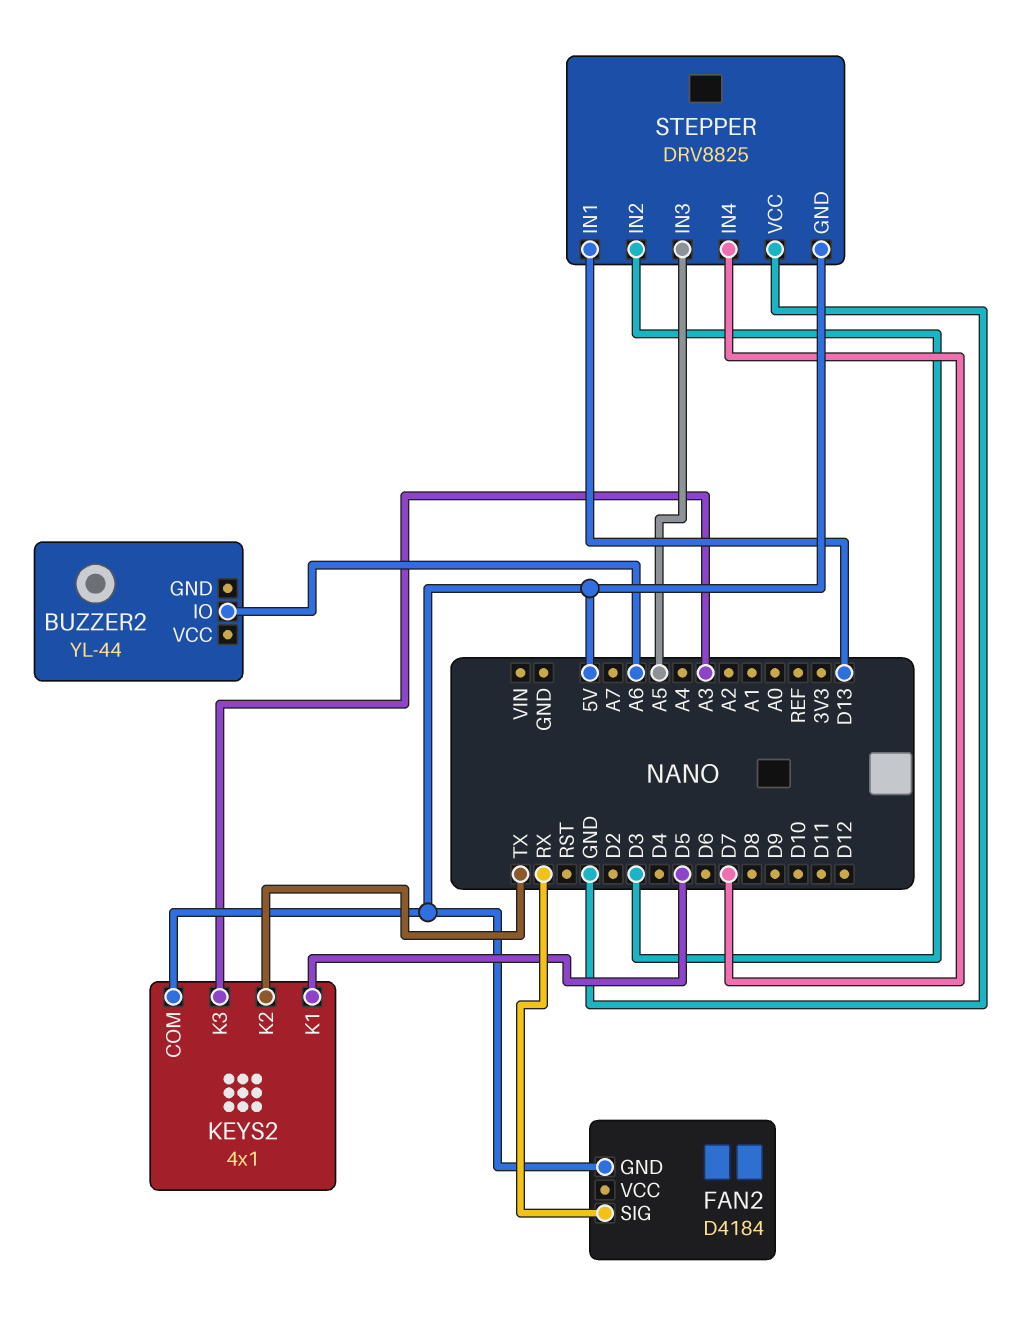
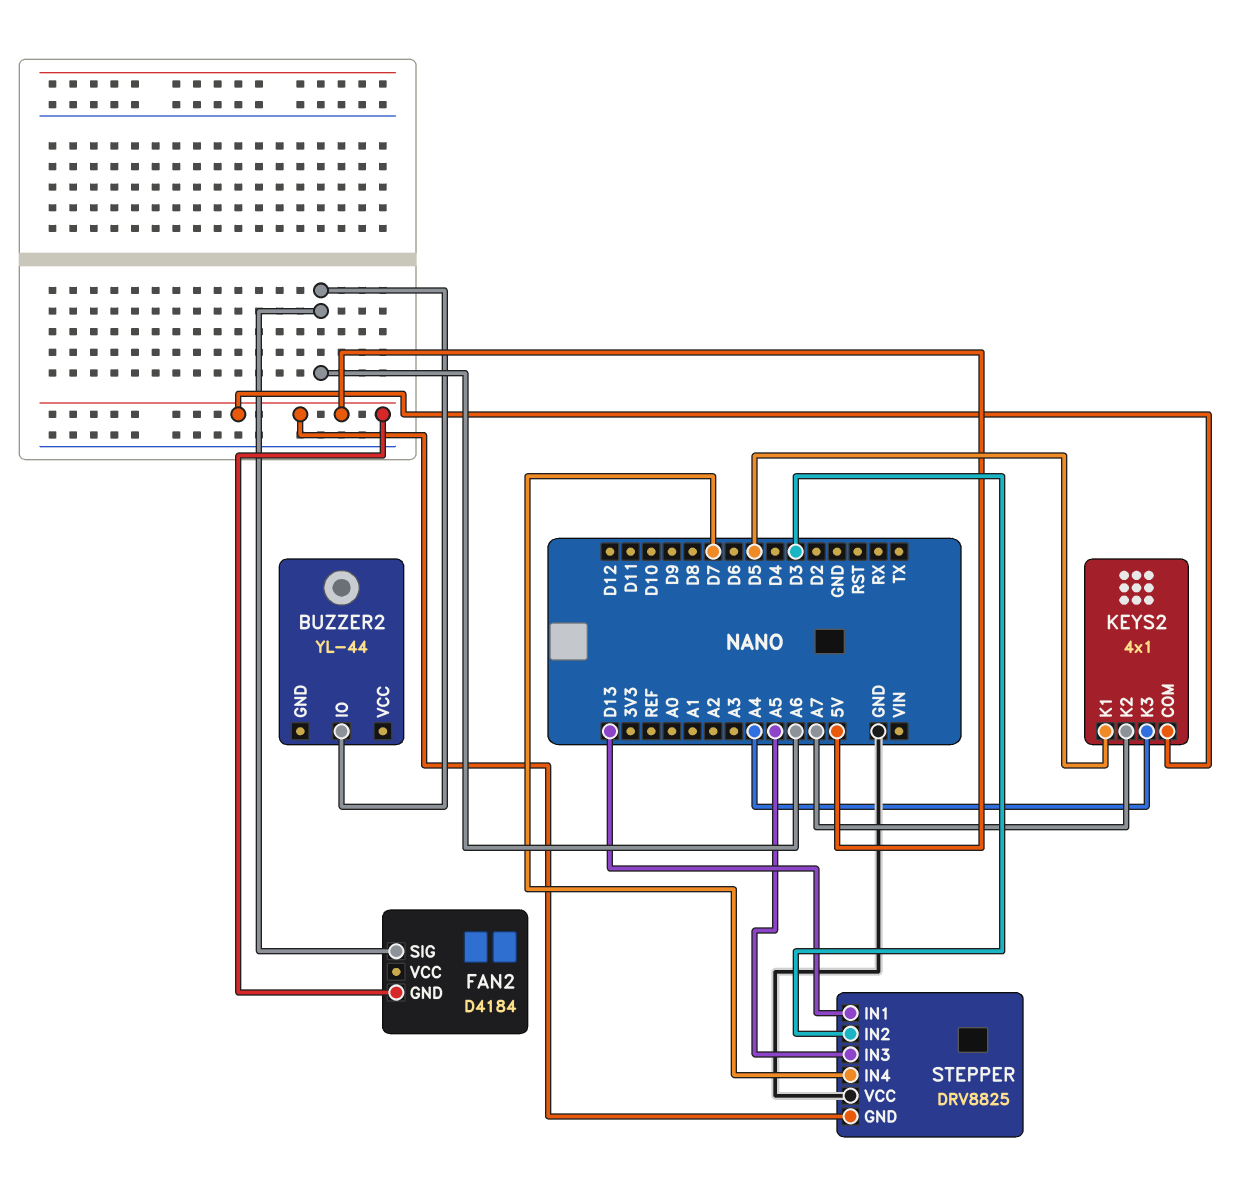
FAN2 pin SIG: RX -> A6
KEYS2 pin K2: TX -> A7
KEYS2 pin K3: A3 -> A4

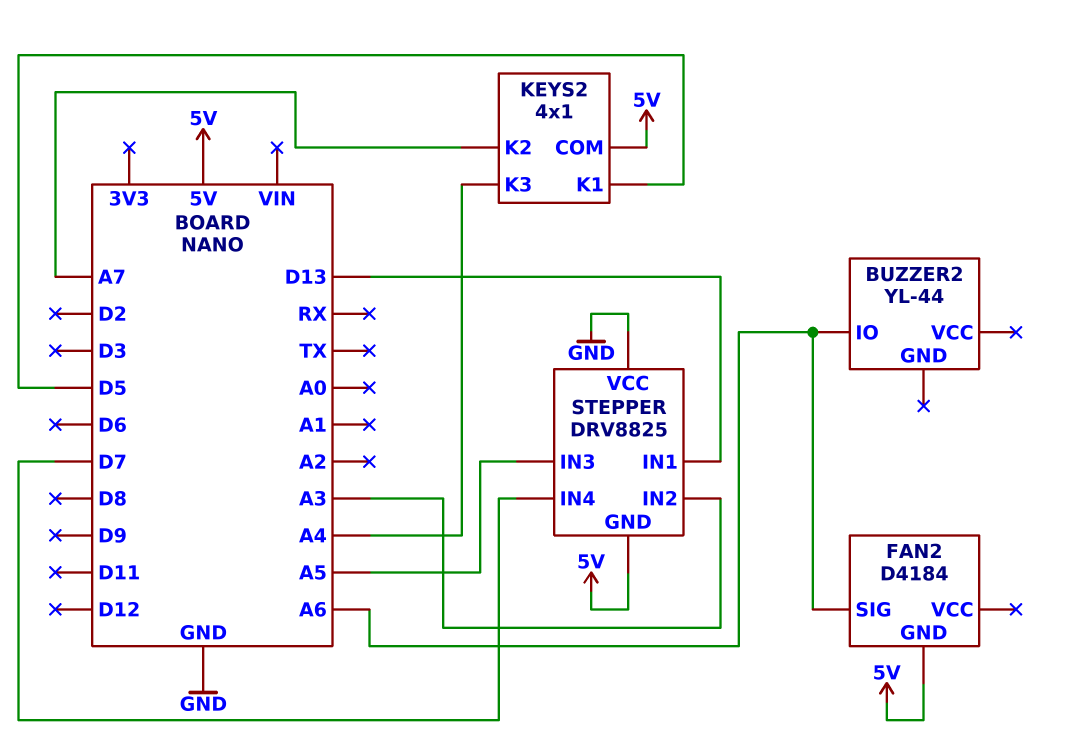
STEPPER pin IN2: D3 -> A3

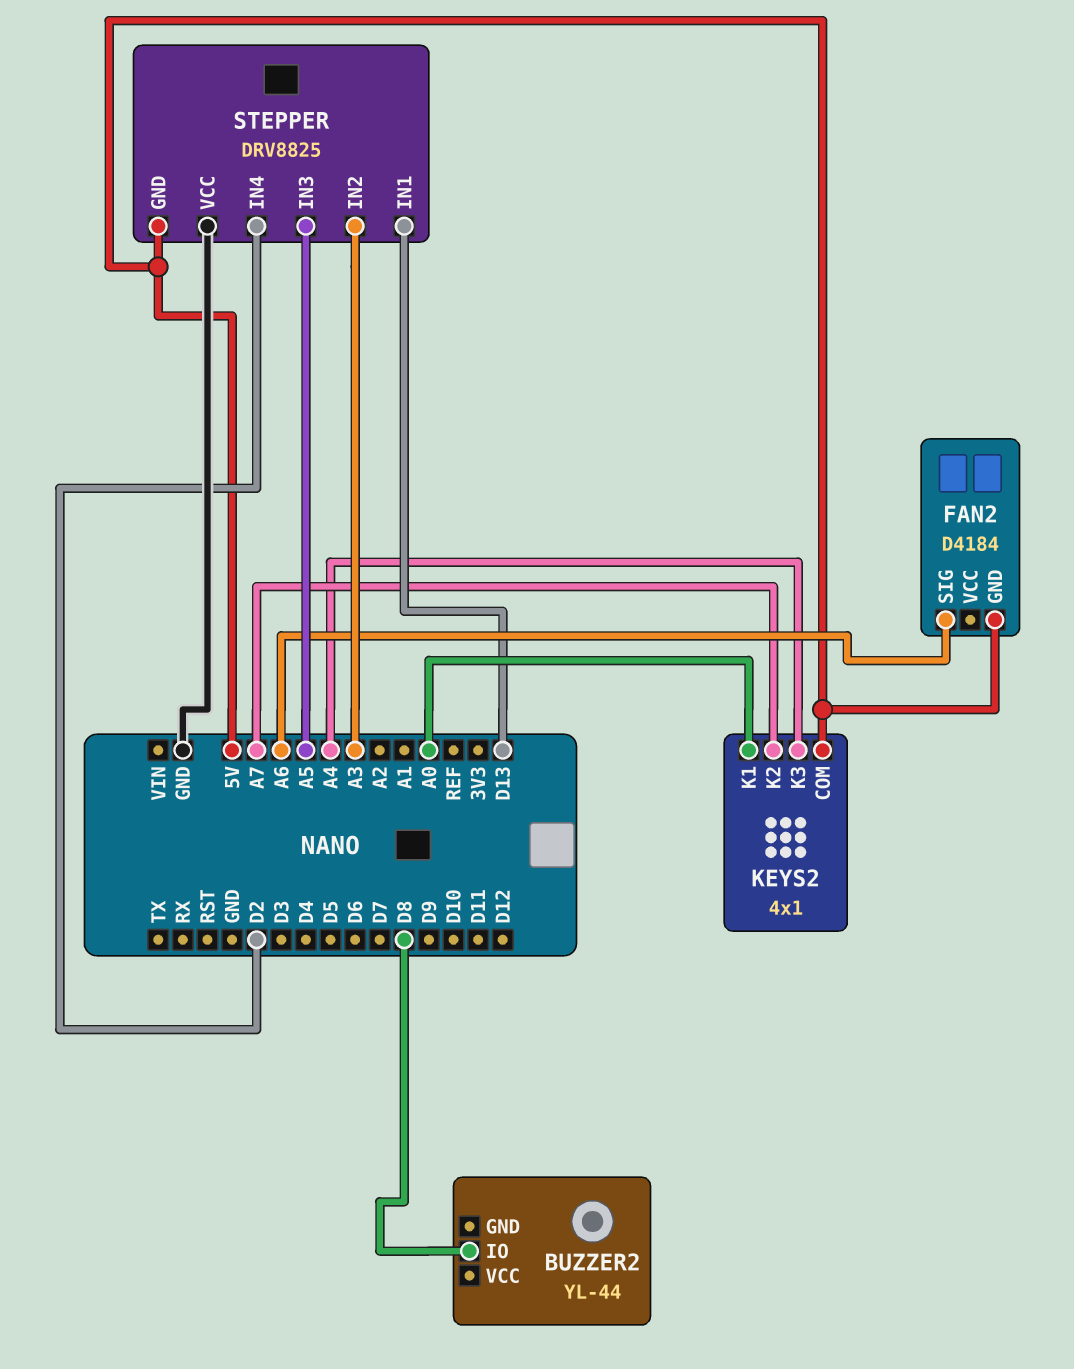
BUZZER2 pin IO: A6 -> D8
KEYS2 pin K1: D5 -> A0
STEPPER pin IN4: D7 -> D2

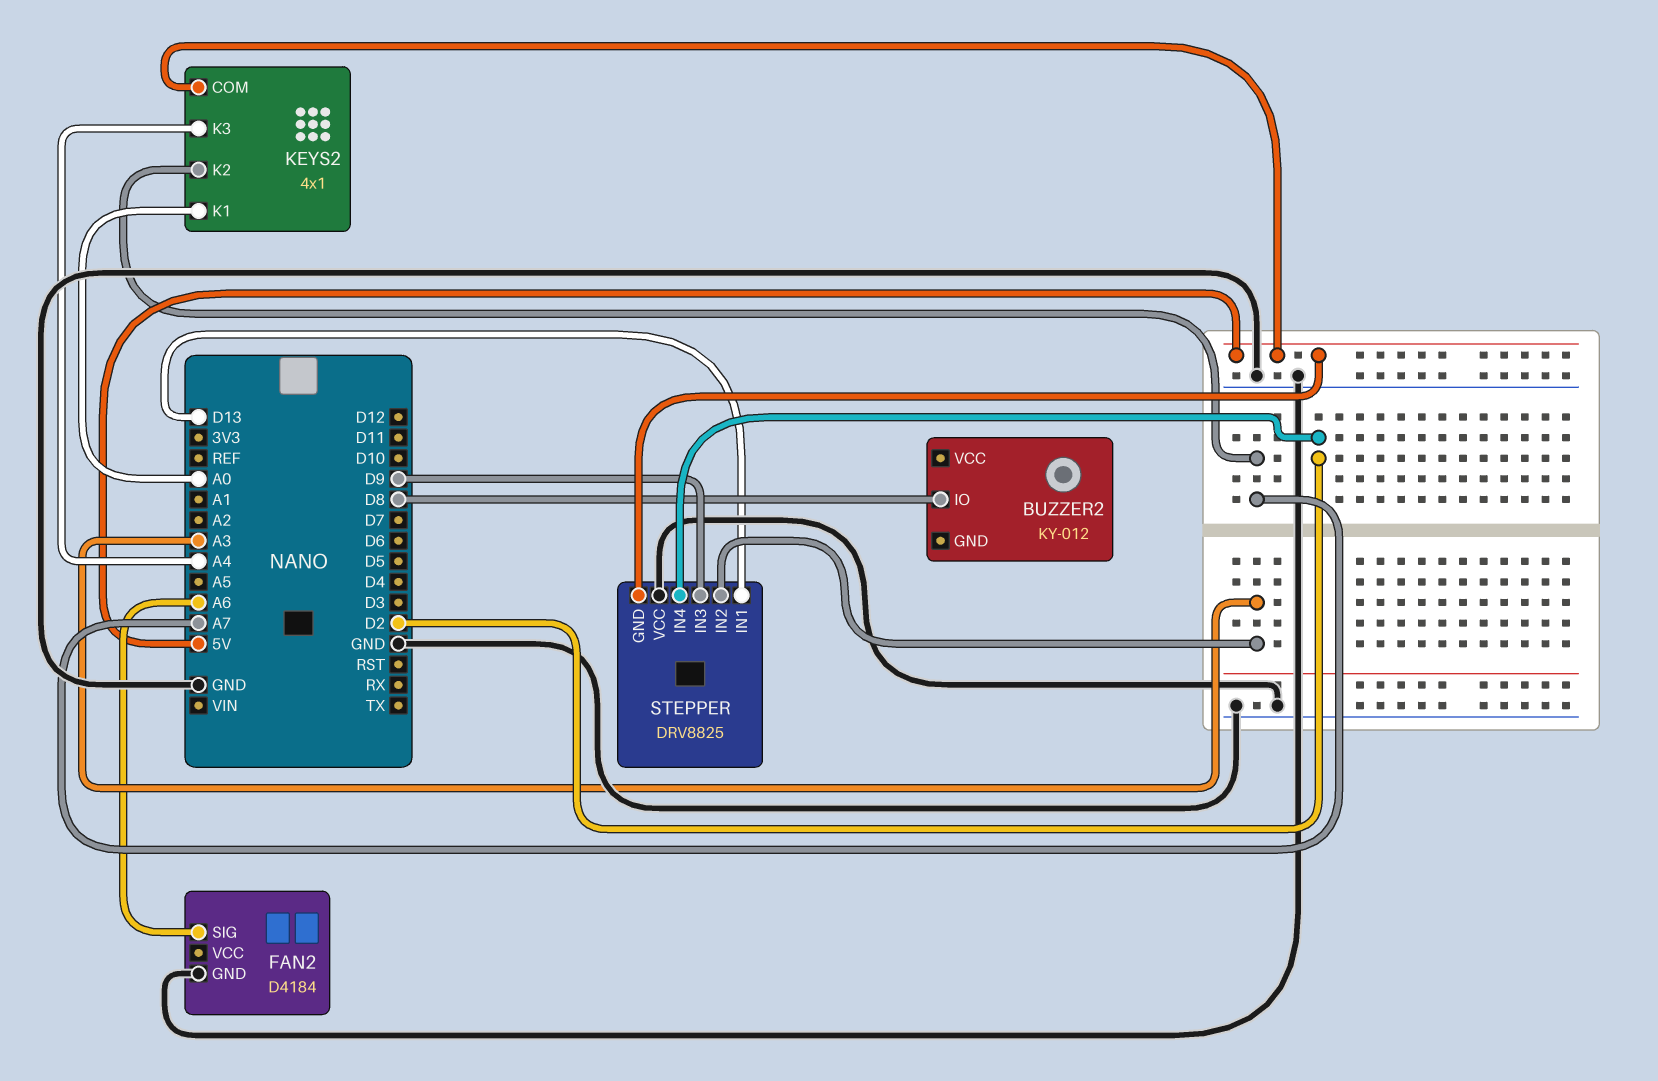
BUZZER2: YL-44 -> KY-012
FAN2 pin GND: 5V -> GND
STEPPER pin IN3: A5 -> D9

